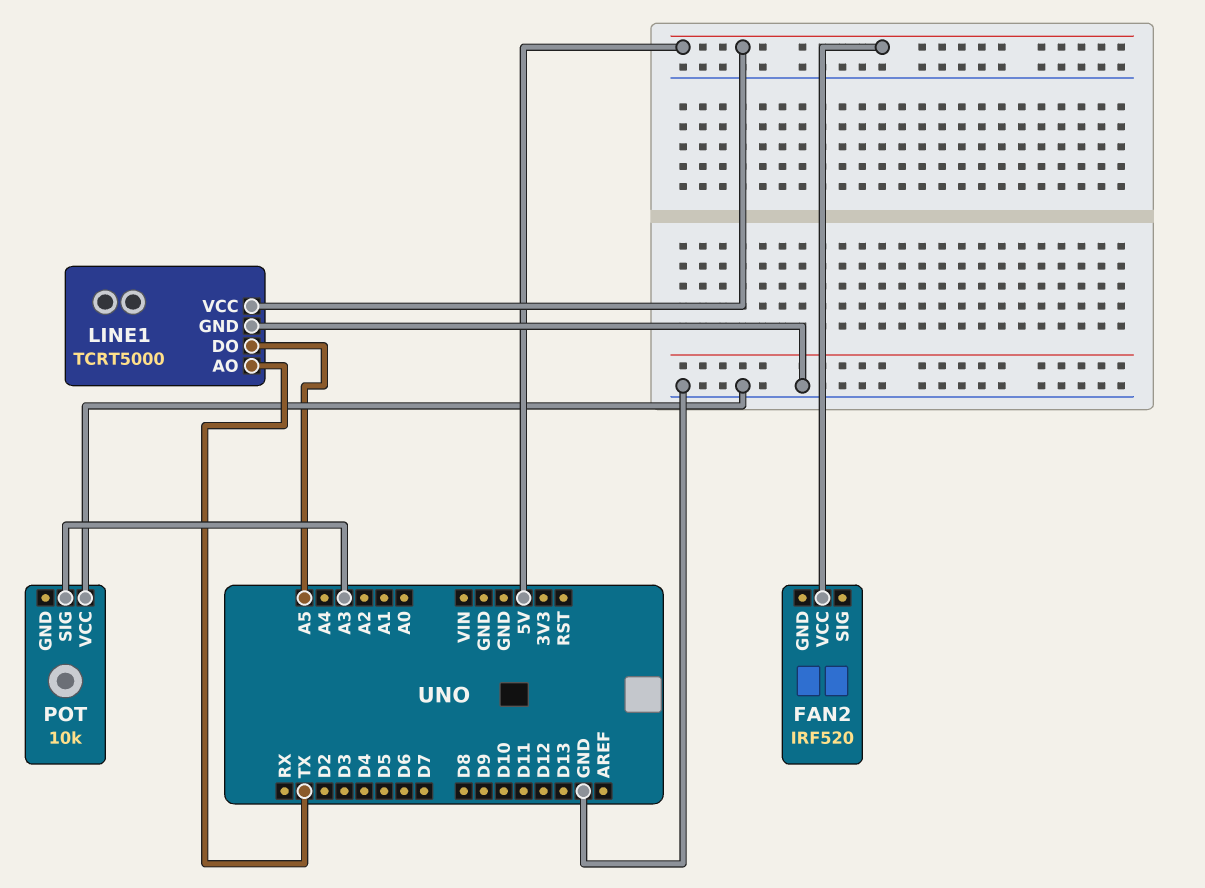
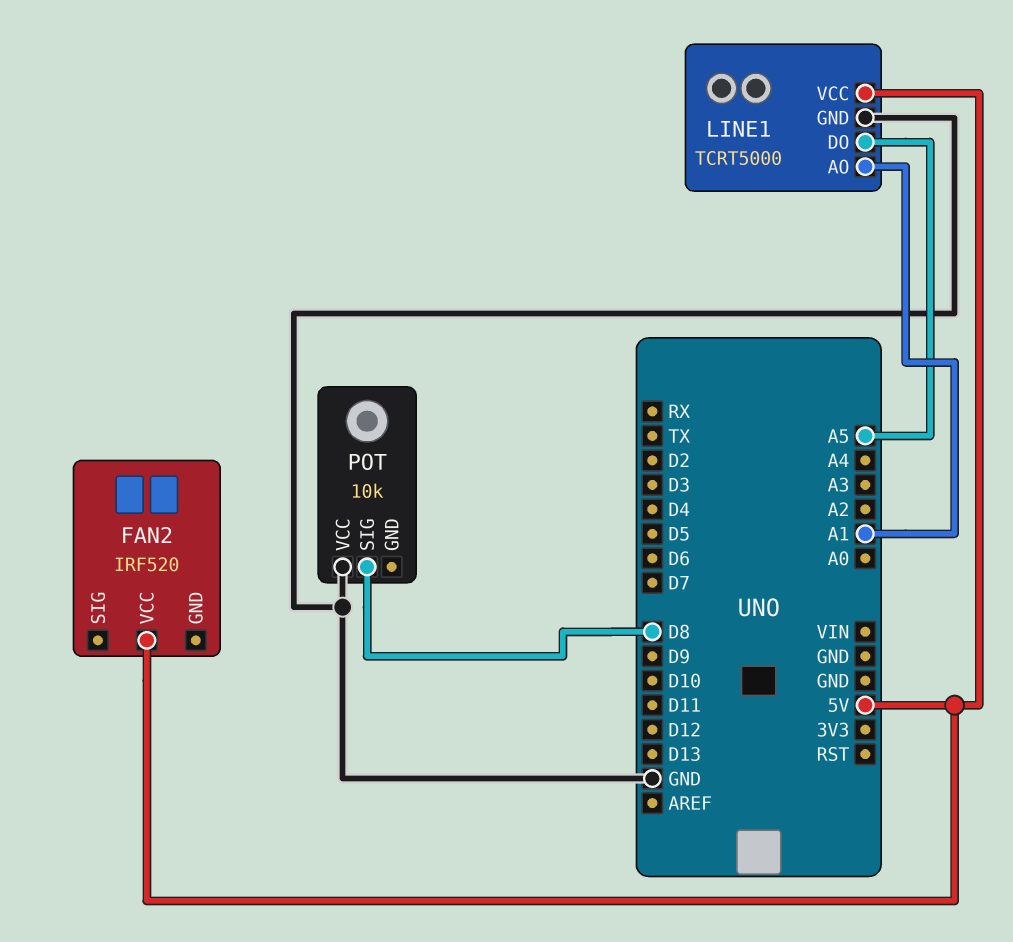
LINE1 pin AO: TX -> A1
POT pin SIG: A3 -> D8

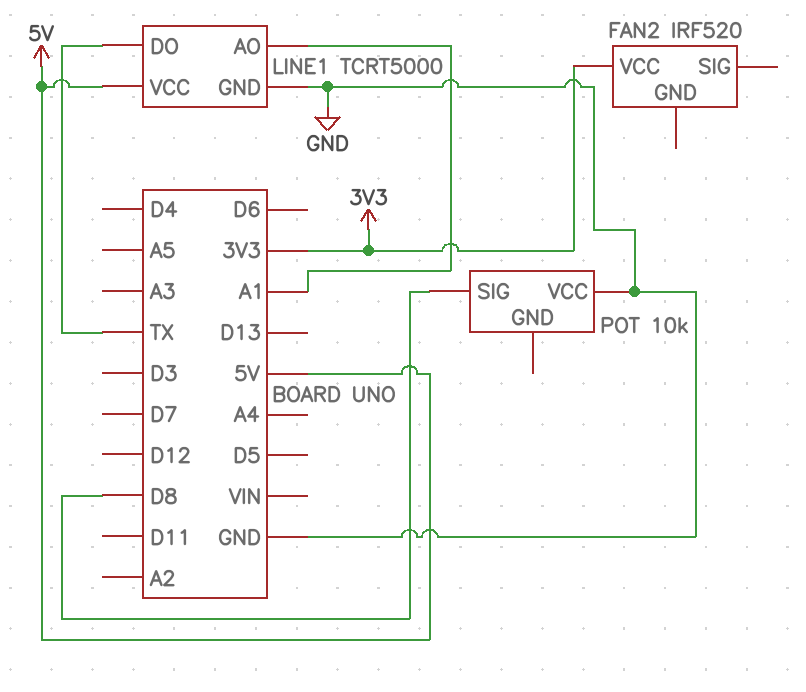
FAN2 pin VCC: 5V -> 3V3
LINE1 pin DO: A5 -> TX

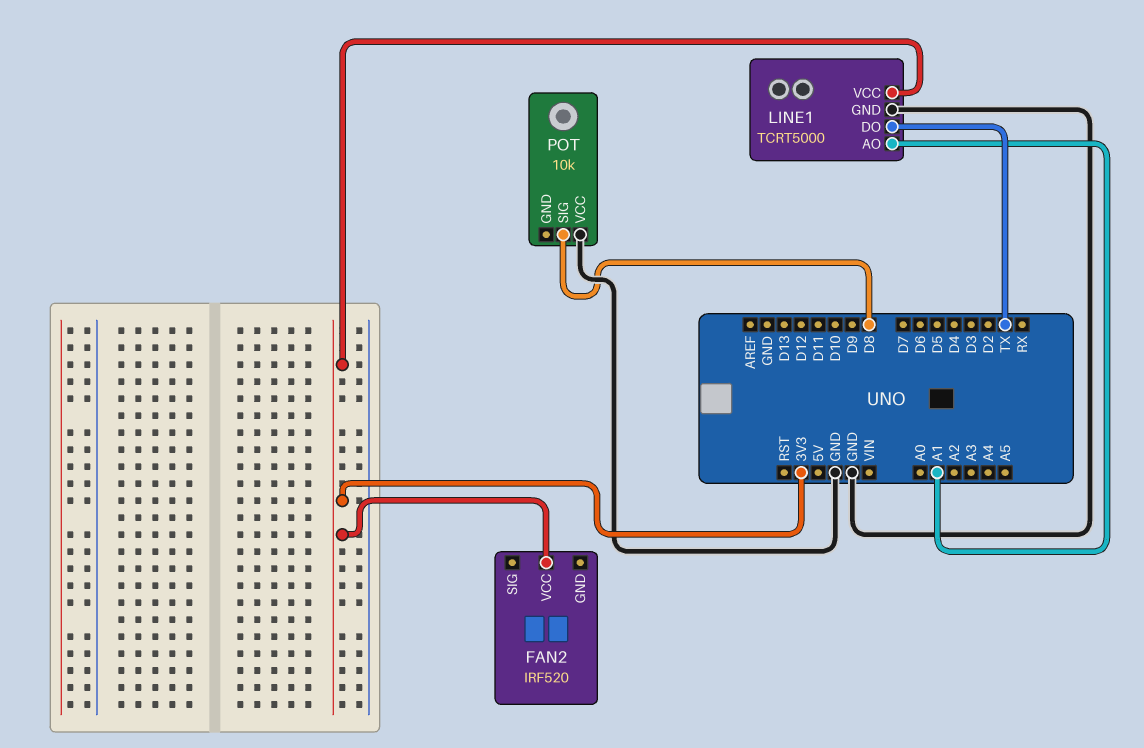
LINE1 pin VCC: 5V -> 3V3

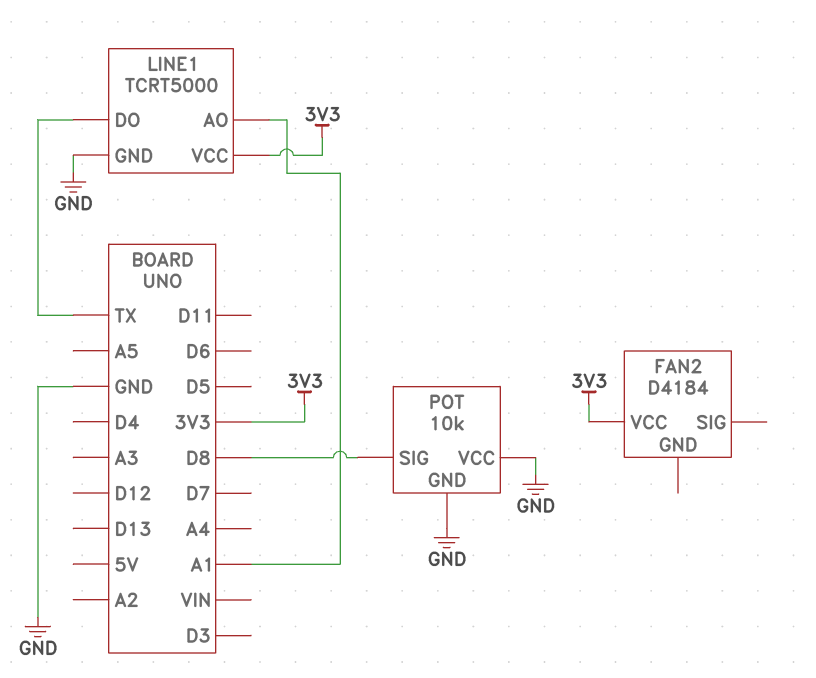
FAN2: IRF520 -> D4184
POT pin GND: none -> GND

